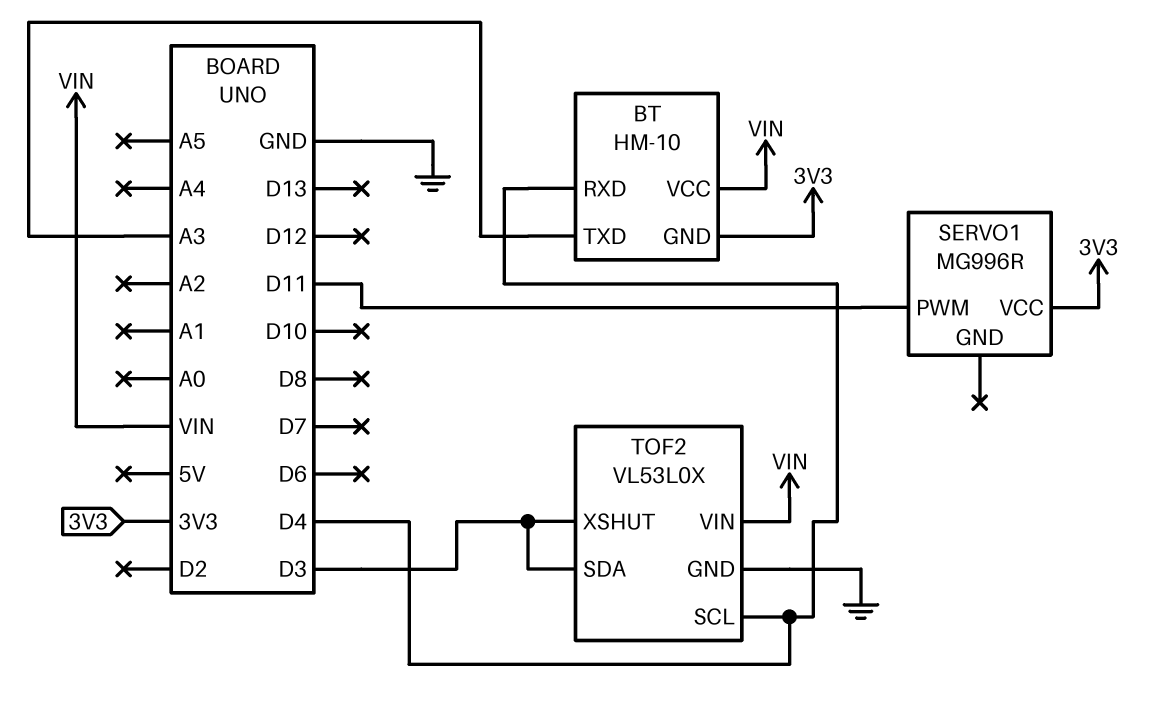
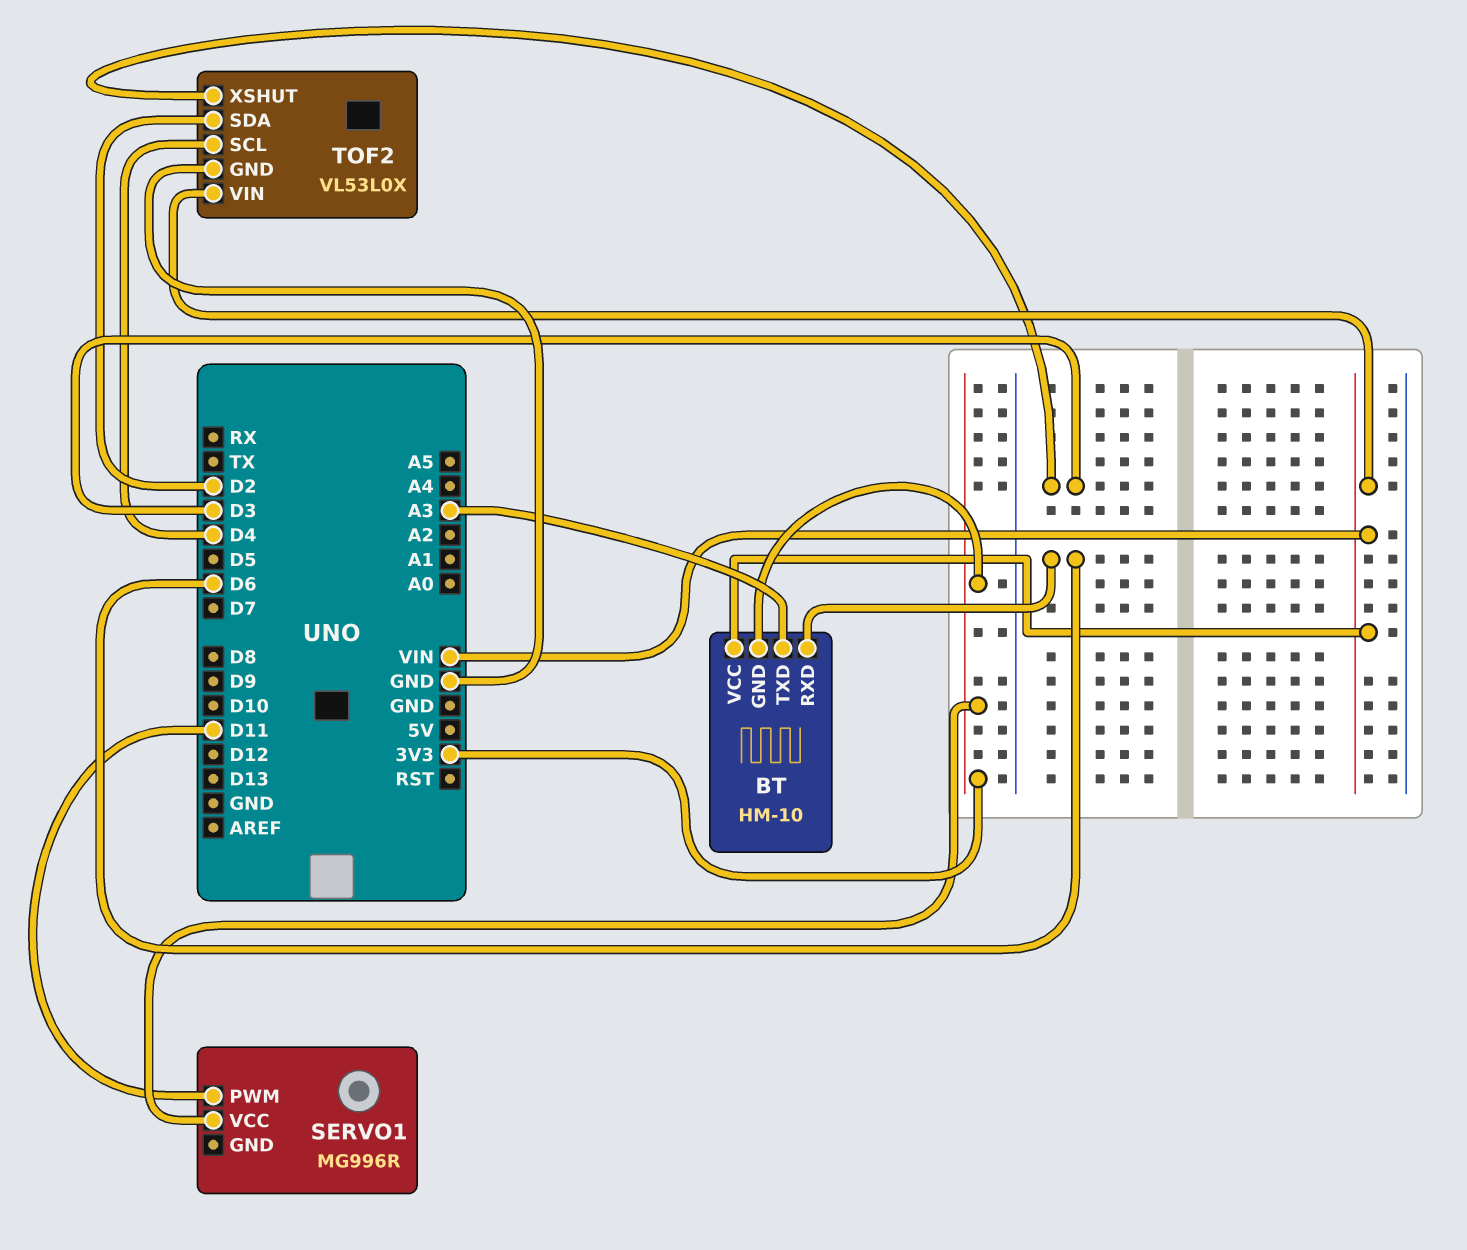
BT pin RXD: D4 -> D6
TOF2 pin SDA: D3 -> D2

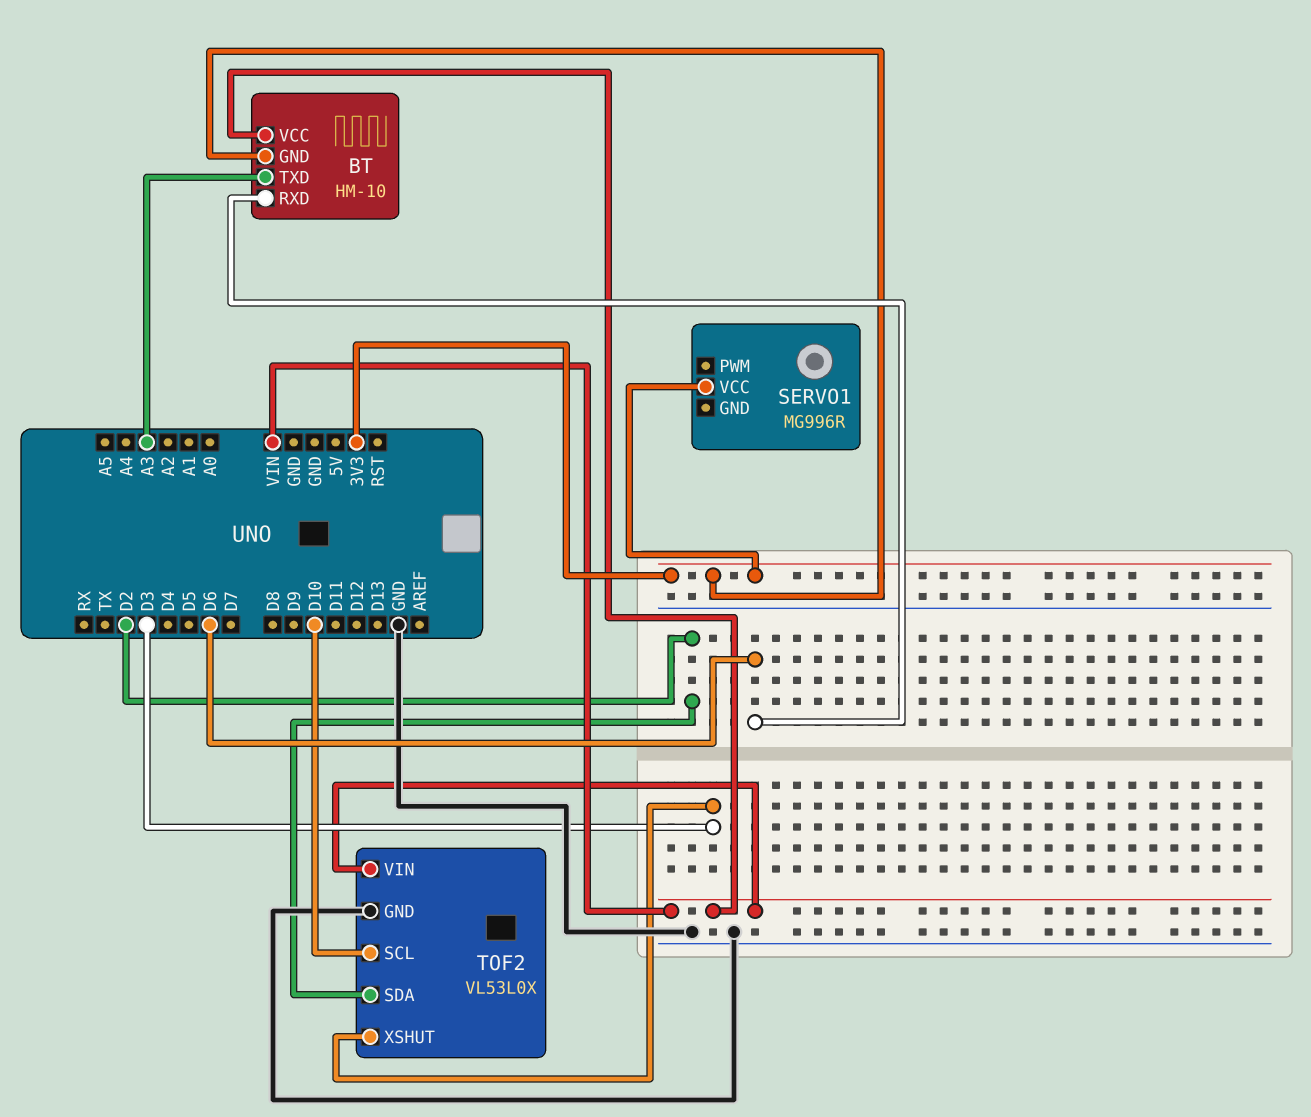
SERVO1 pin PWM: D11 -> none
TOF2 pin SCL: D4 -> D10

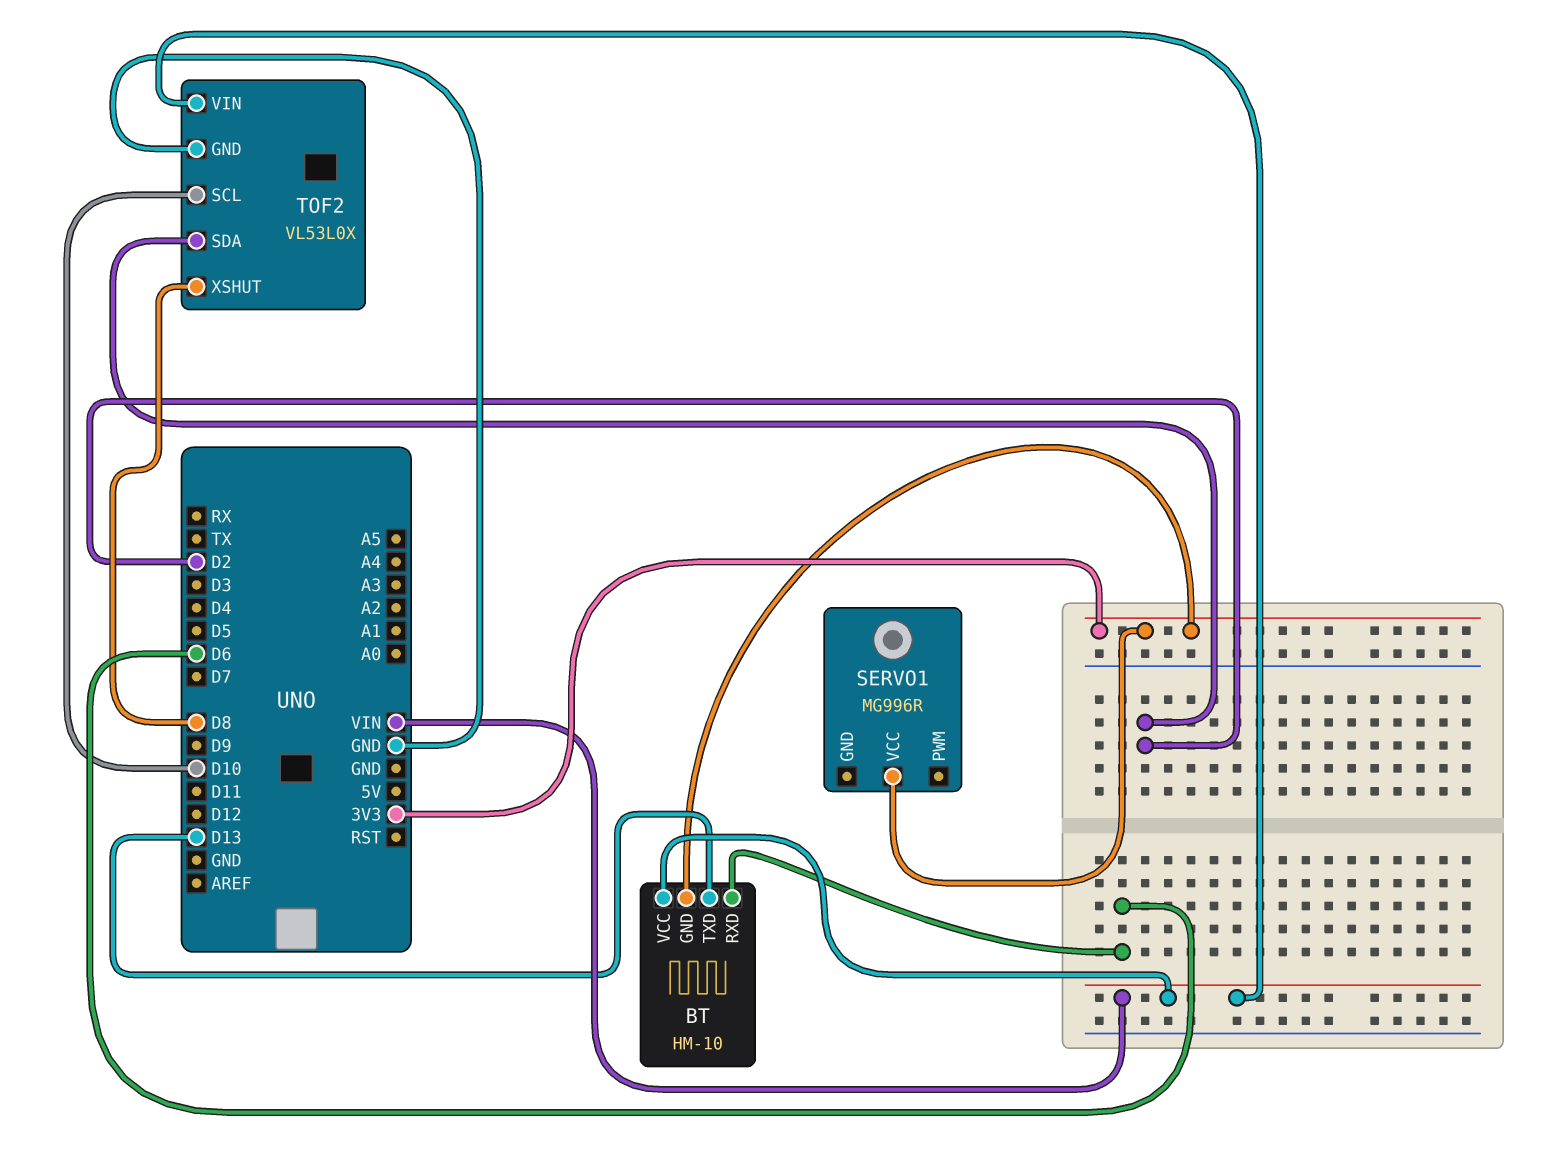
BT pin TXD: A3 -> D13
TOF2 pin XSHUT: D3 -> D8

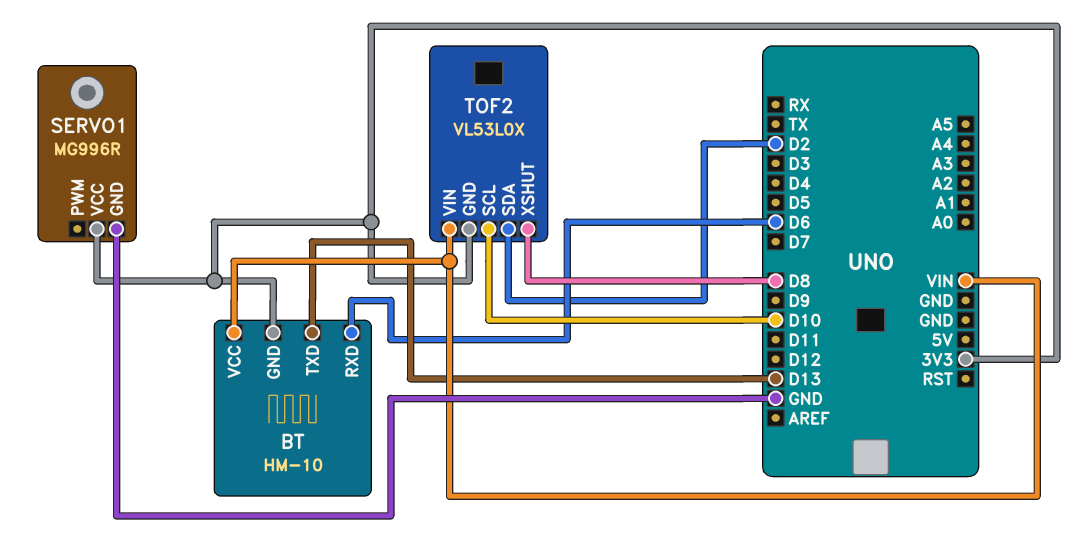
SERVO1 pin GND: none -> GND
TOF2 pin GND: GND -> 3V3

